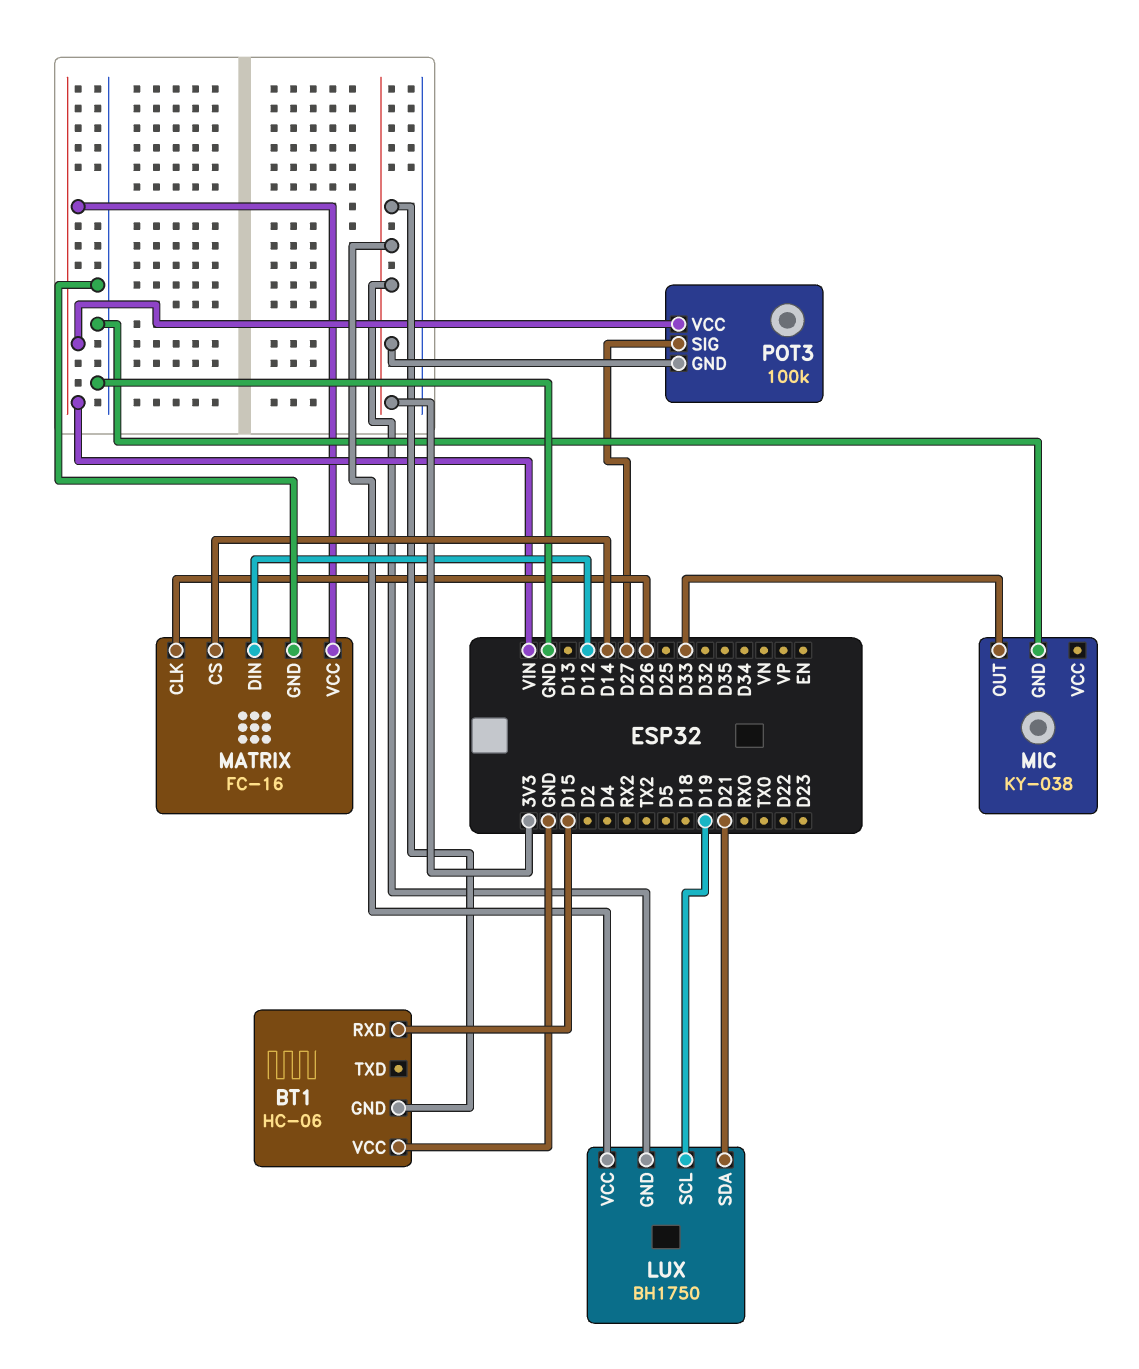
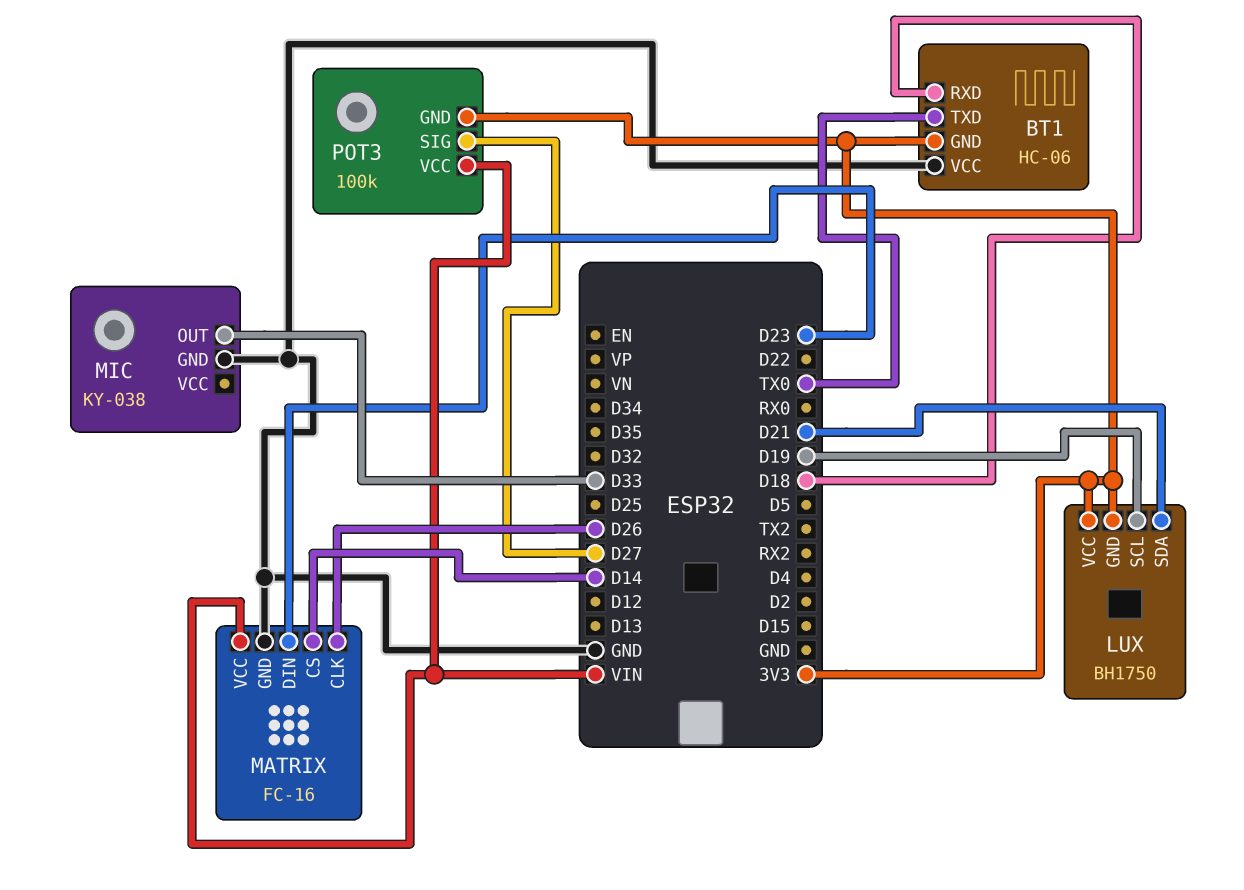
BT1 pin RXD: D15 -> D18
BT1 pin TXD: none -> TX0
MATRIX pin DIN: D12 -> D23

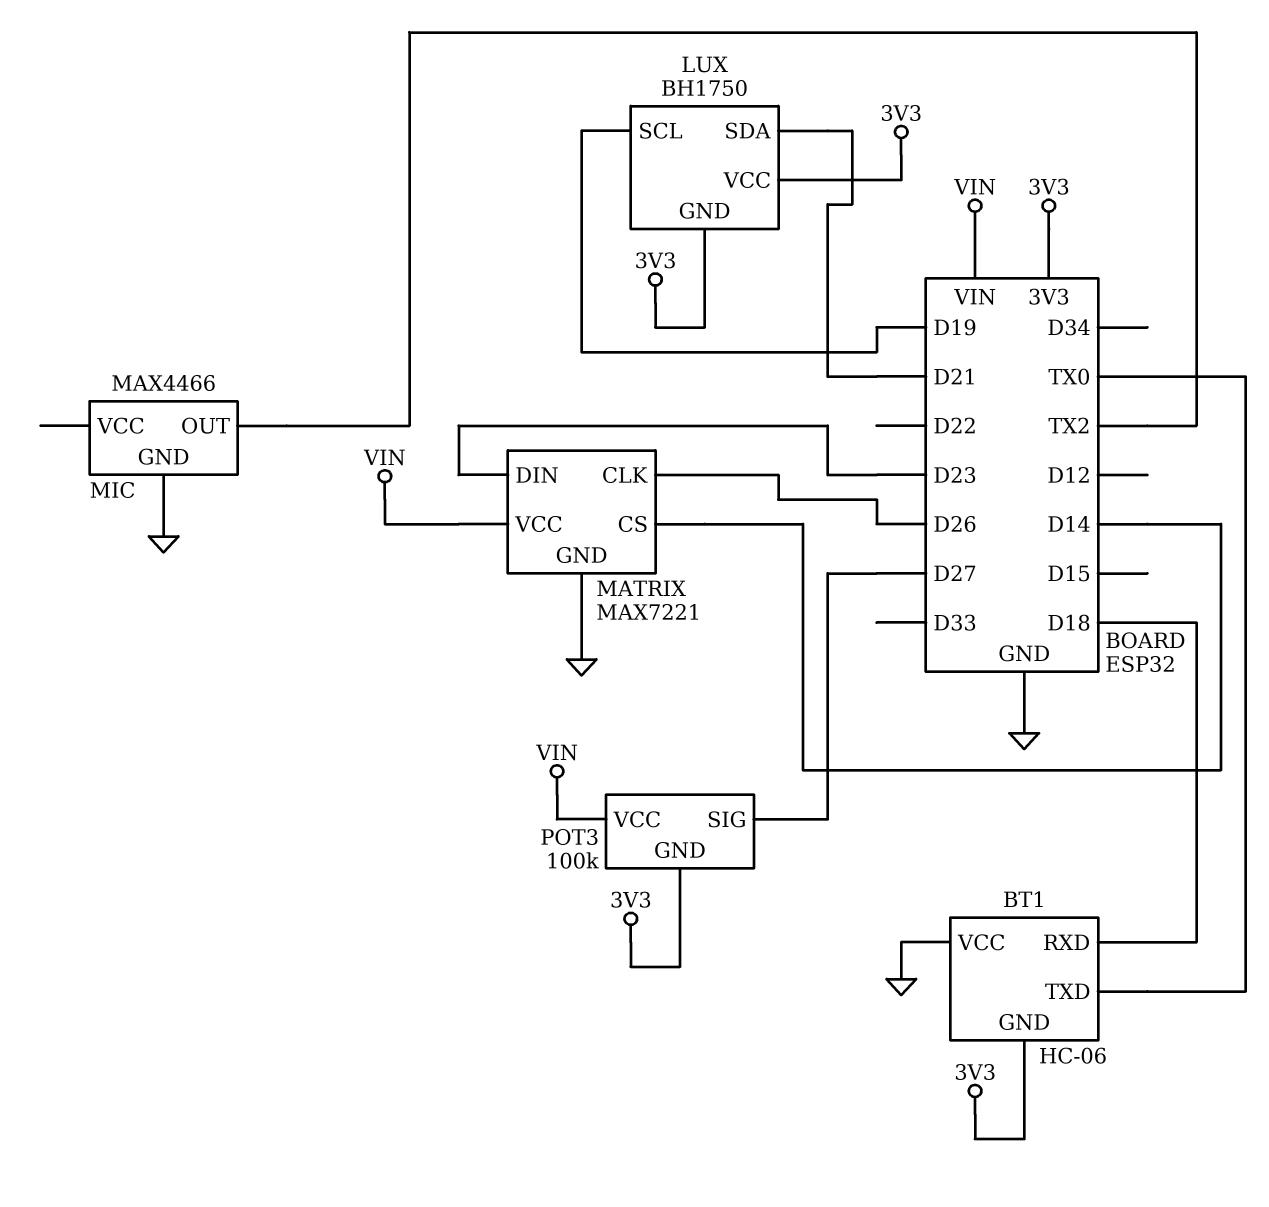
MATRIX: FC-16 -> MAX7221
MIC: KY-038 -> MAX4466
MIC pin OUT: D33 -> TX2

